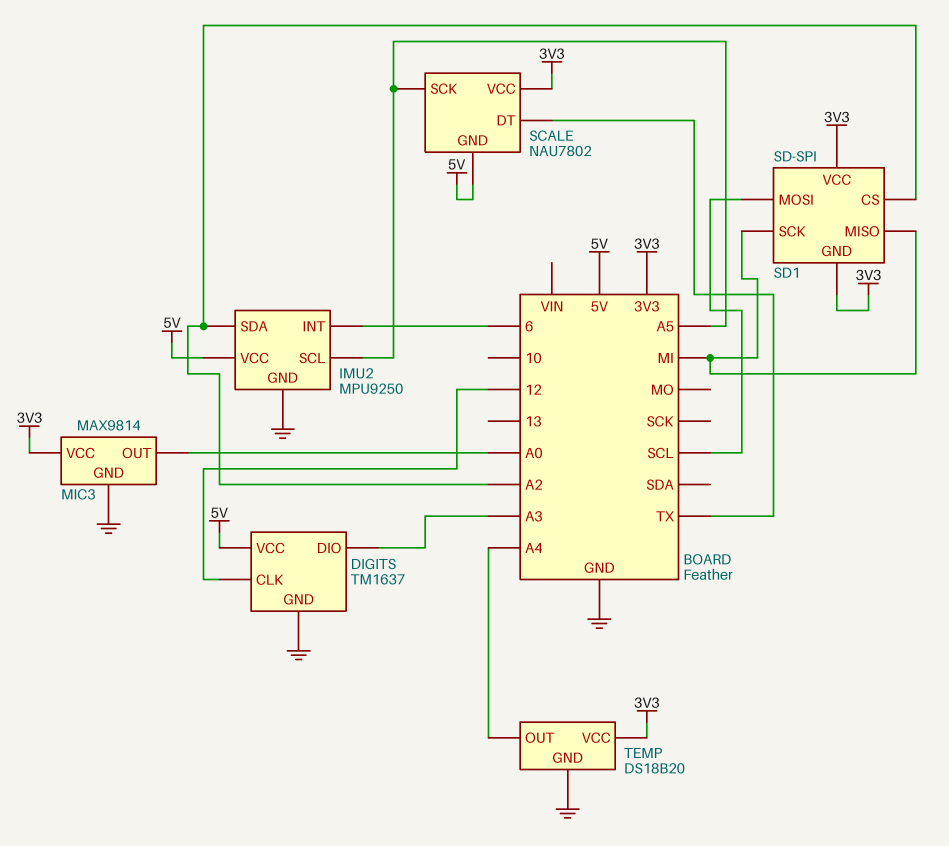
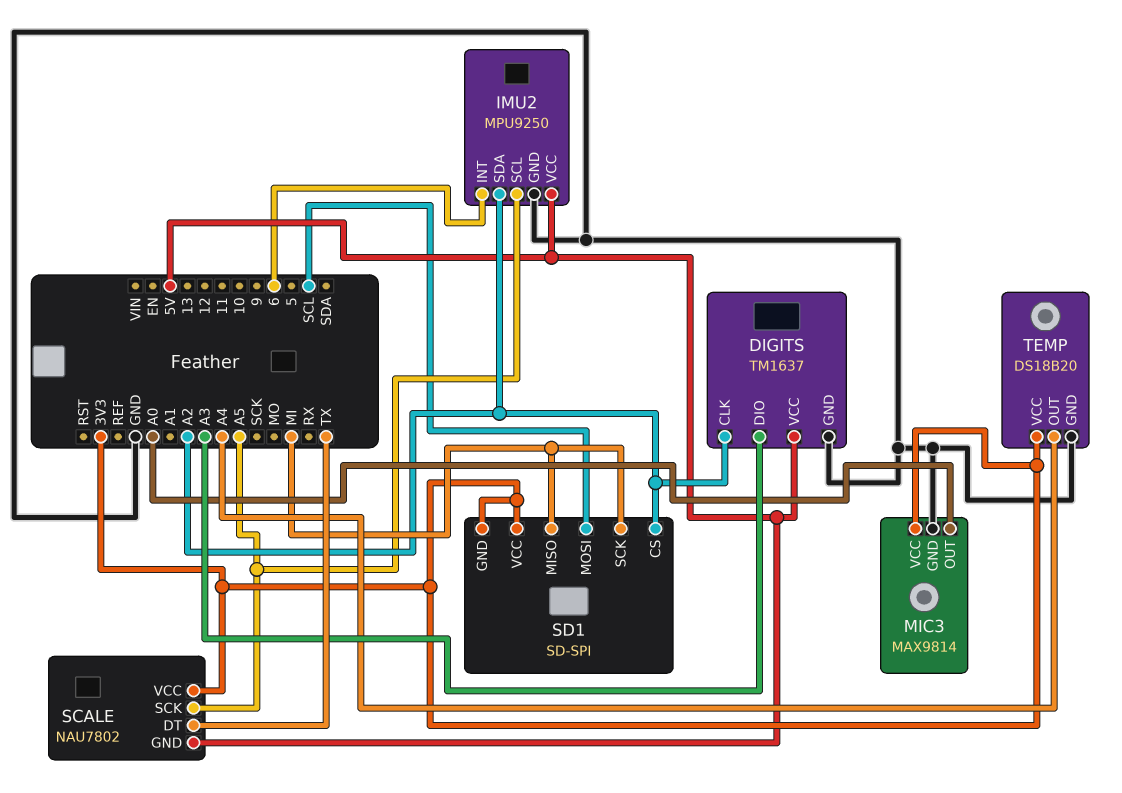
DIGITS pin CLK: 12 -> A2

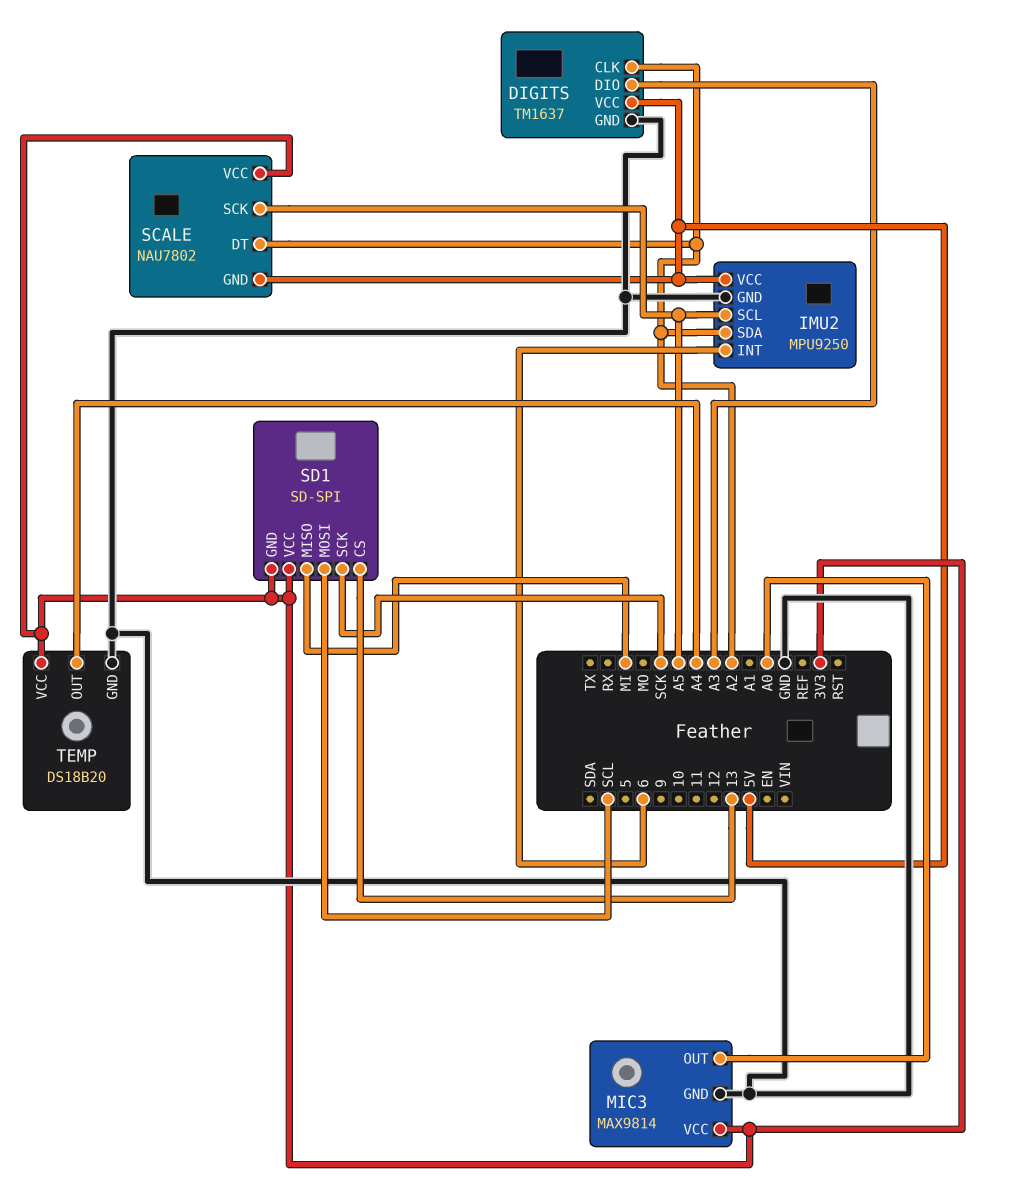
SCALE pin DT: TX -> A2
SD1 pin CS: A2 -> 13
SD1 pin SCK: MI -> SCK

